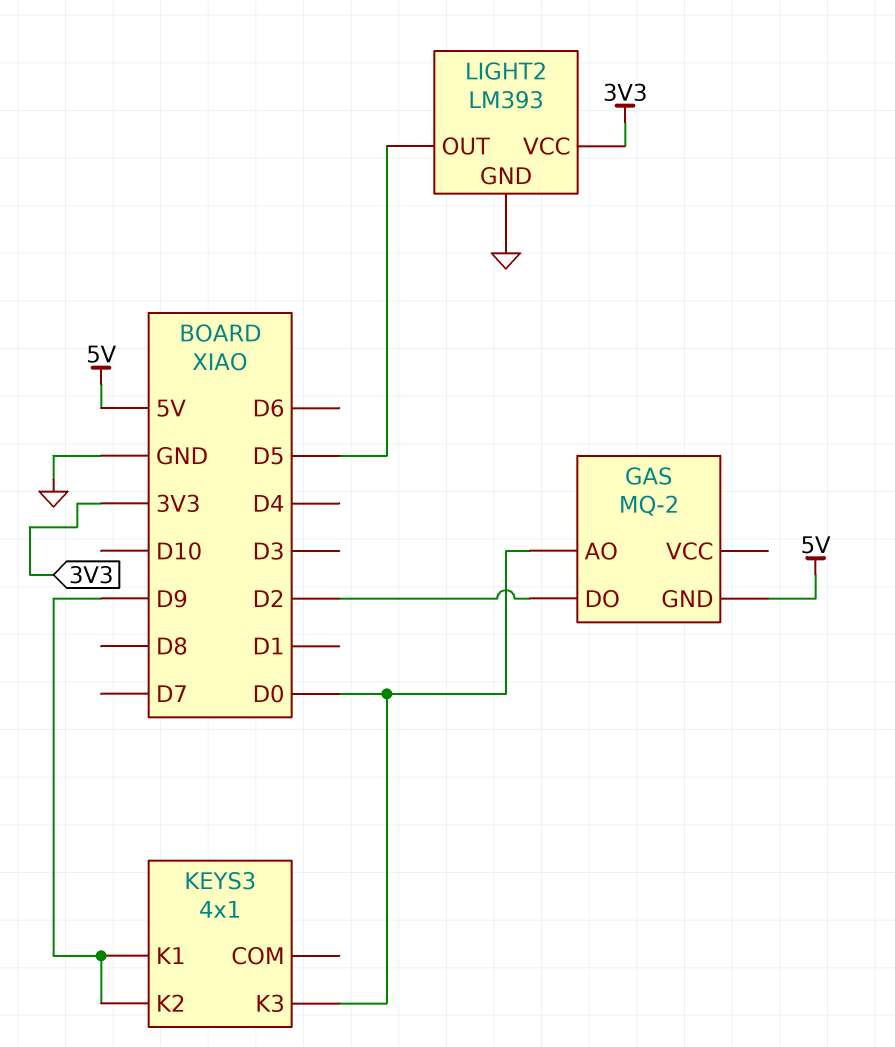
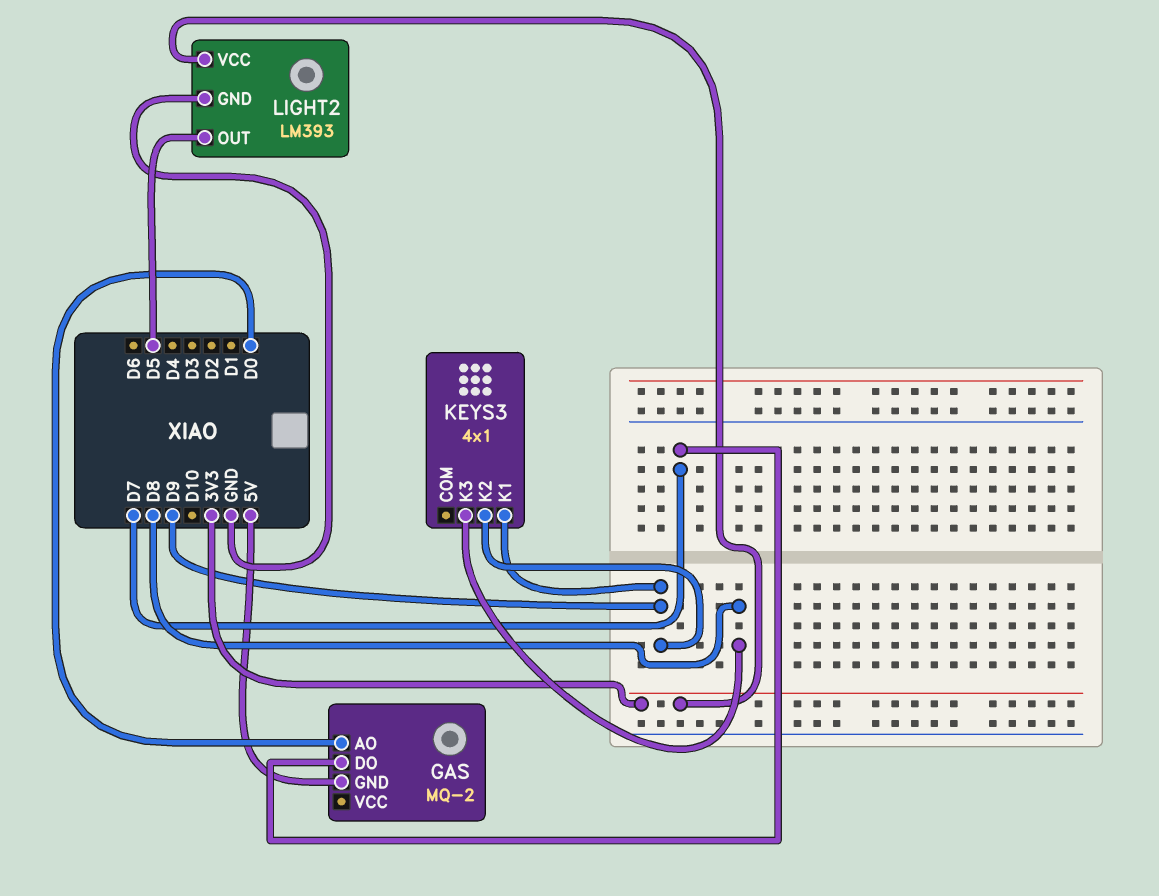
GAS pin DO: D2 -> D7
KEYS3 pin K3: D0 -> D8

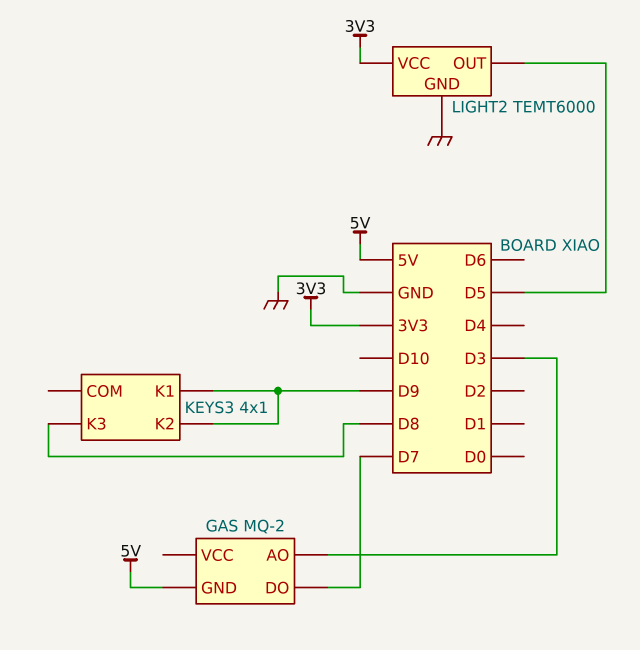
GAS pin AO: D0 -> D3
LIGHT2: LM393 -> TEMT6000

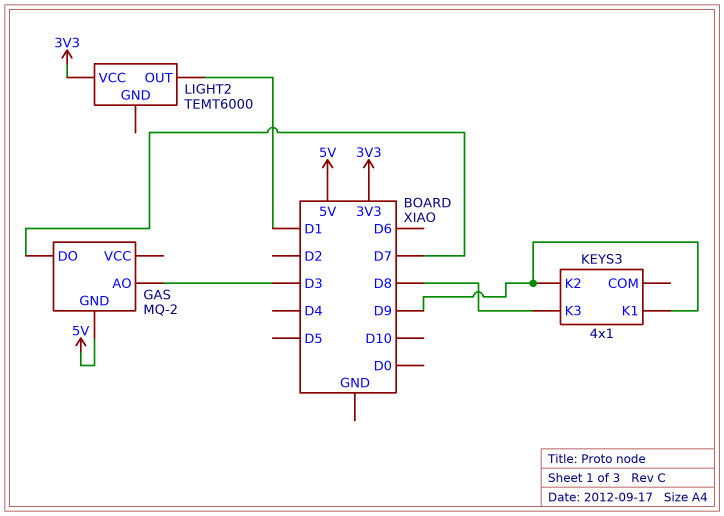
LIGHT2 pin GND: GND -> none
LIGHT2 pin OUT: D5 -> D1

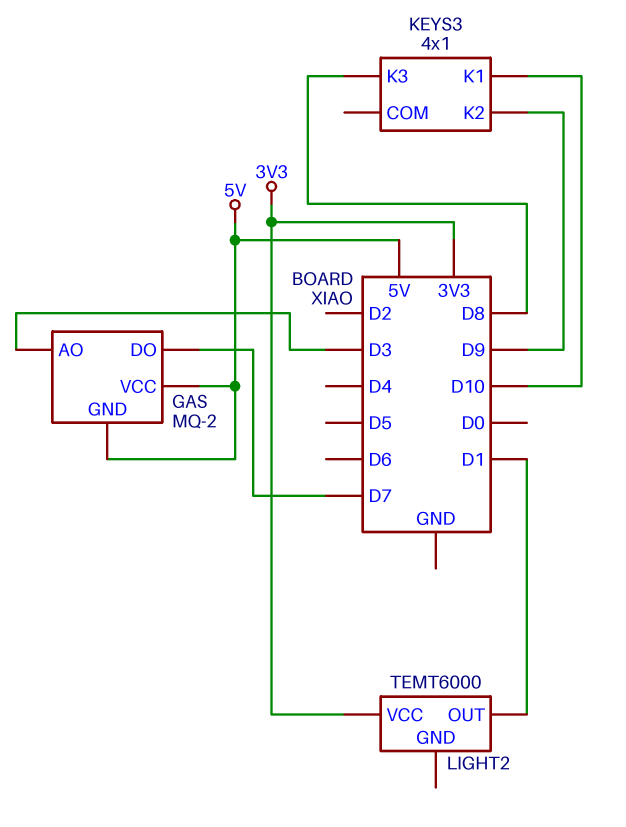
GAS pin VCC: none -> 5V
KEYS3 pin K1: D9 -> D10

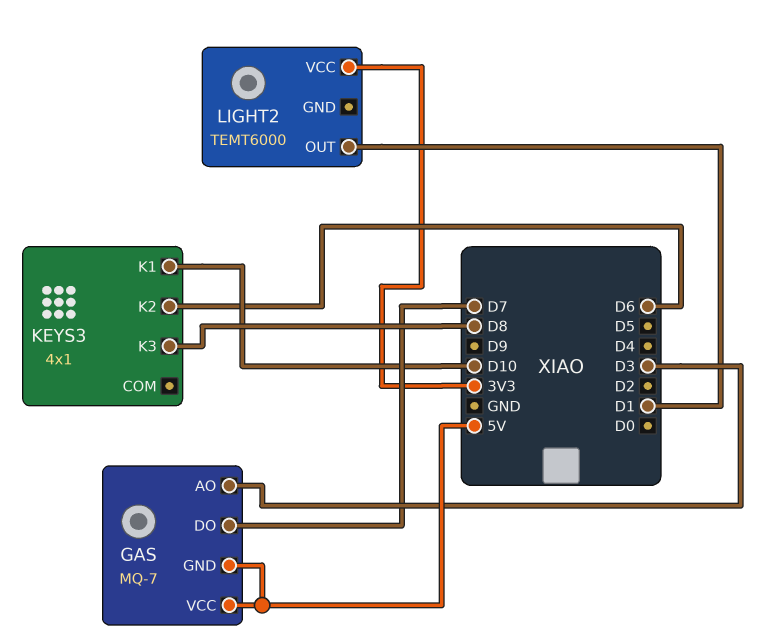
GAS: MQ-2 -> MQ-7
KEYS3 pin K2: D9 -> D6

